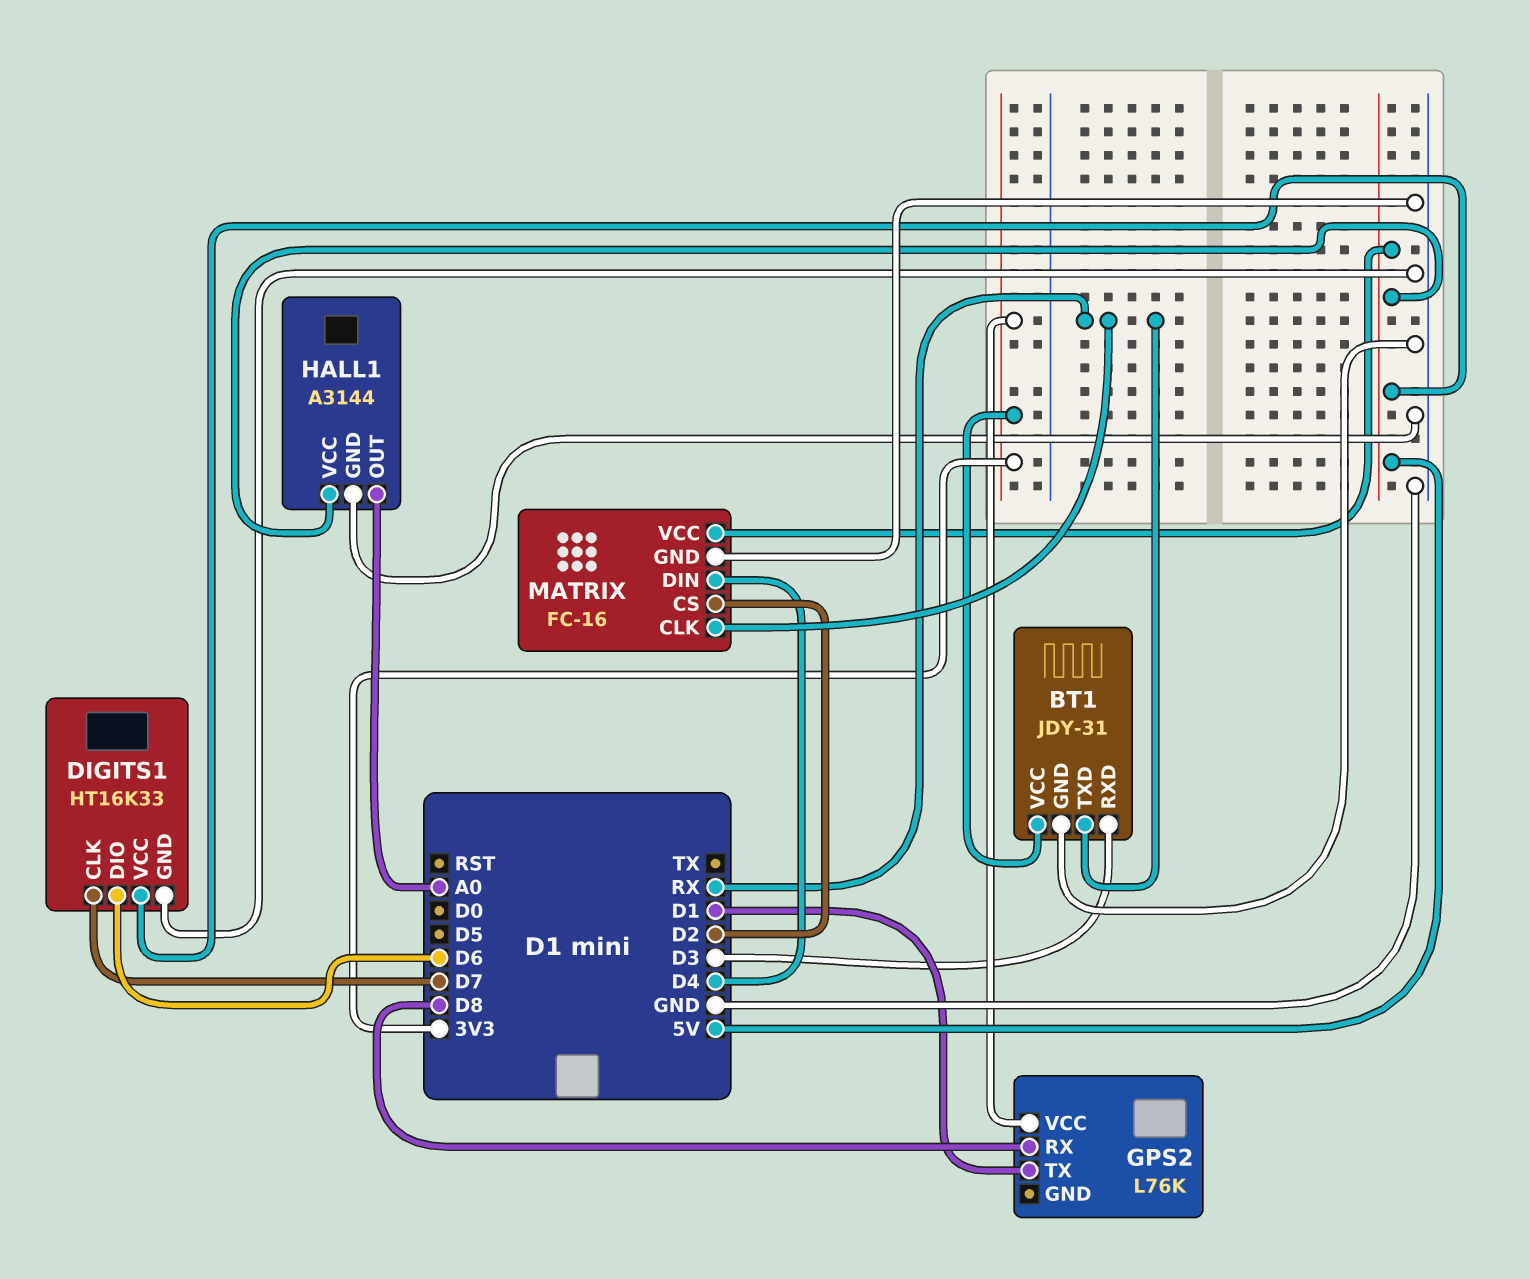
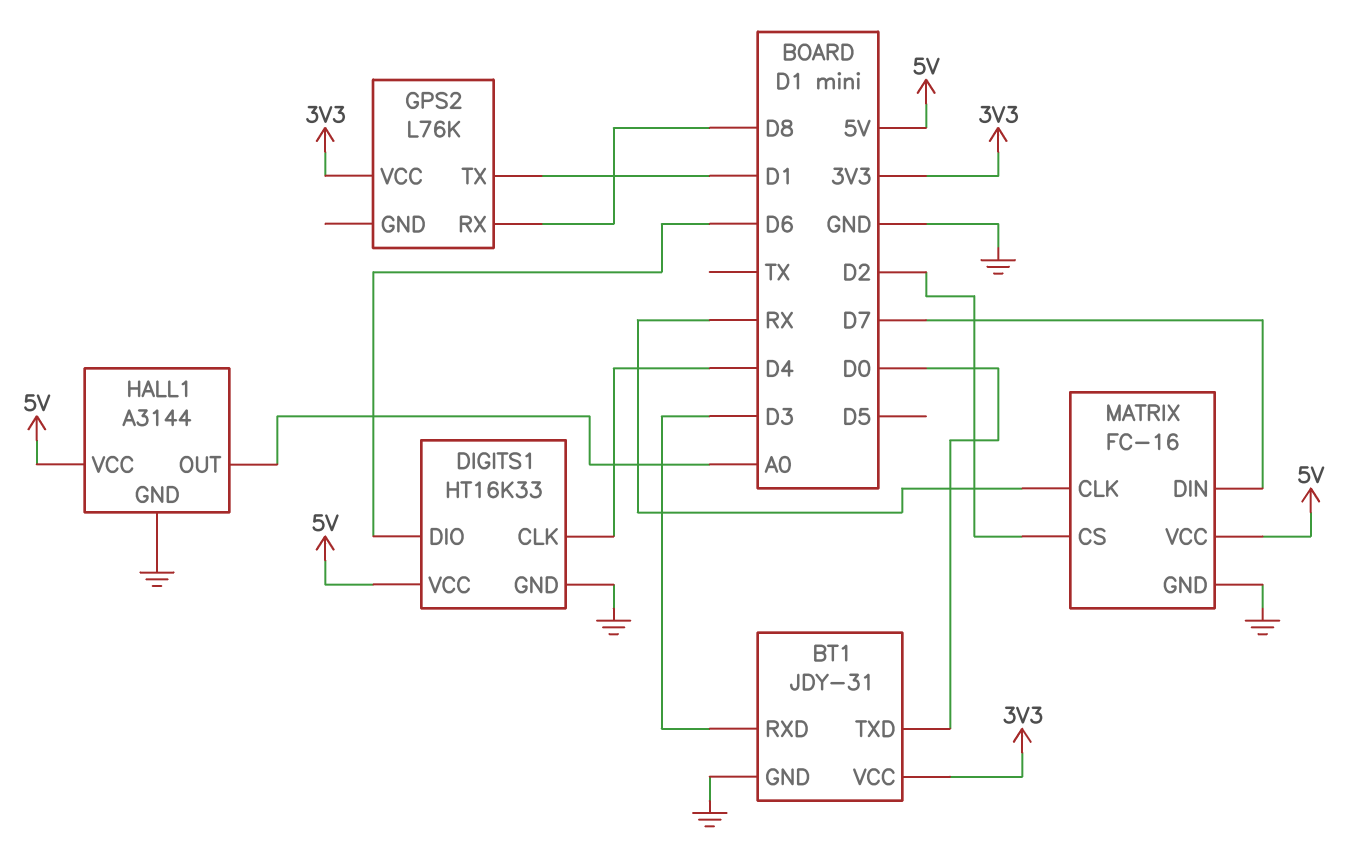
BT1 pin TXD: RX -> D0
DIGITS1 pin CLK: D7 -> D4
MATRIX pin DIN: D4 -> D7

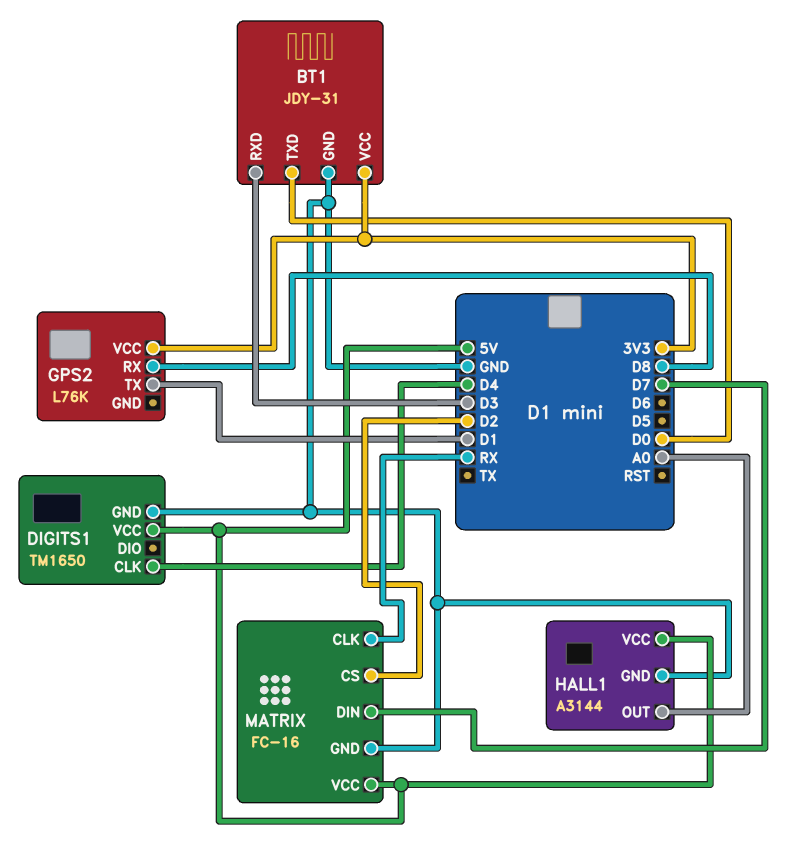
DIGITS1: HT16K33 -> TM1650
DIGITS1 pin DIO: D6 -> none

